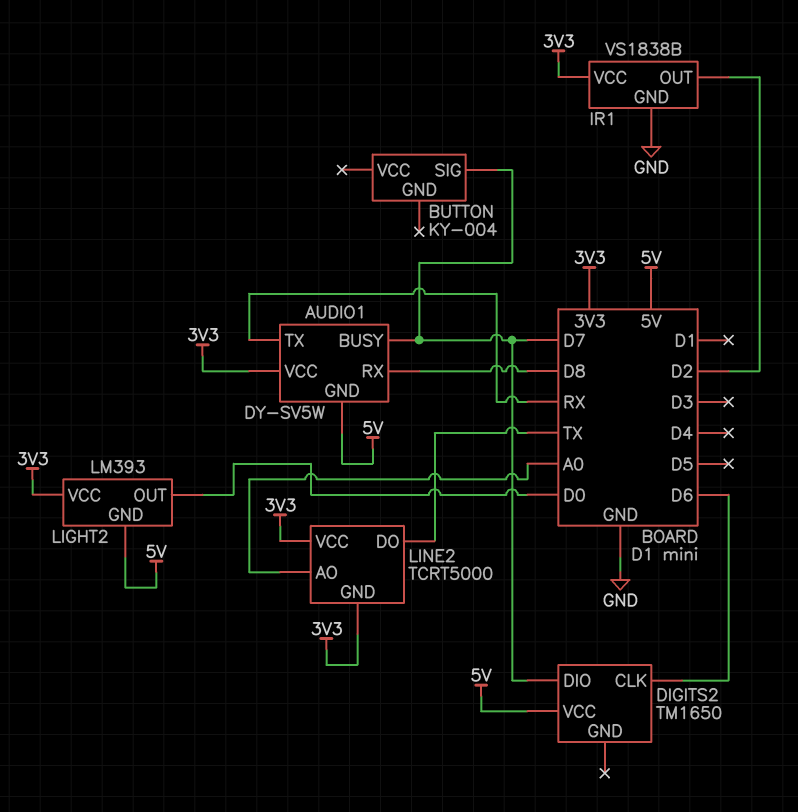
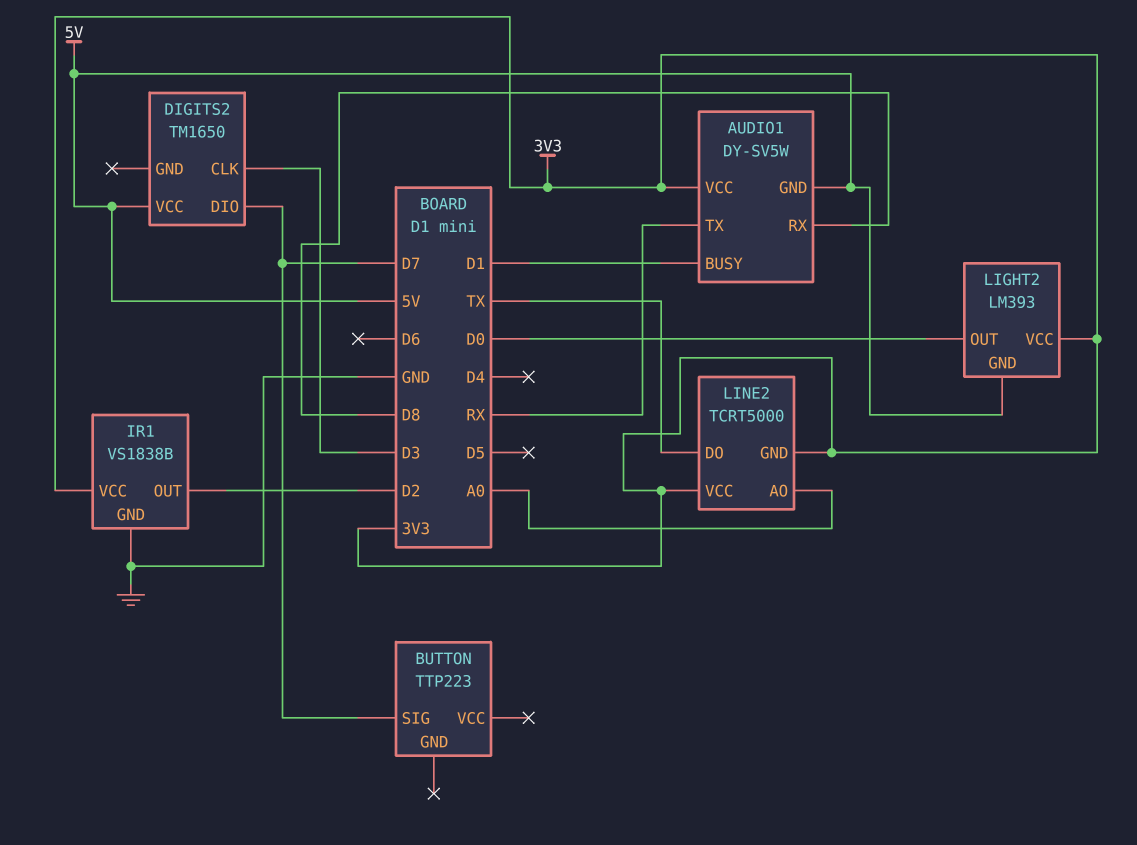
AUDIO1 pin BUSY: D7 -> D1
BUTTON: KY-004 -> TTP223
DIGITS2 pin CLK: D6 -> D3

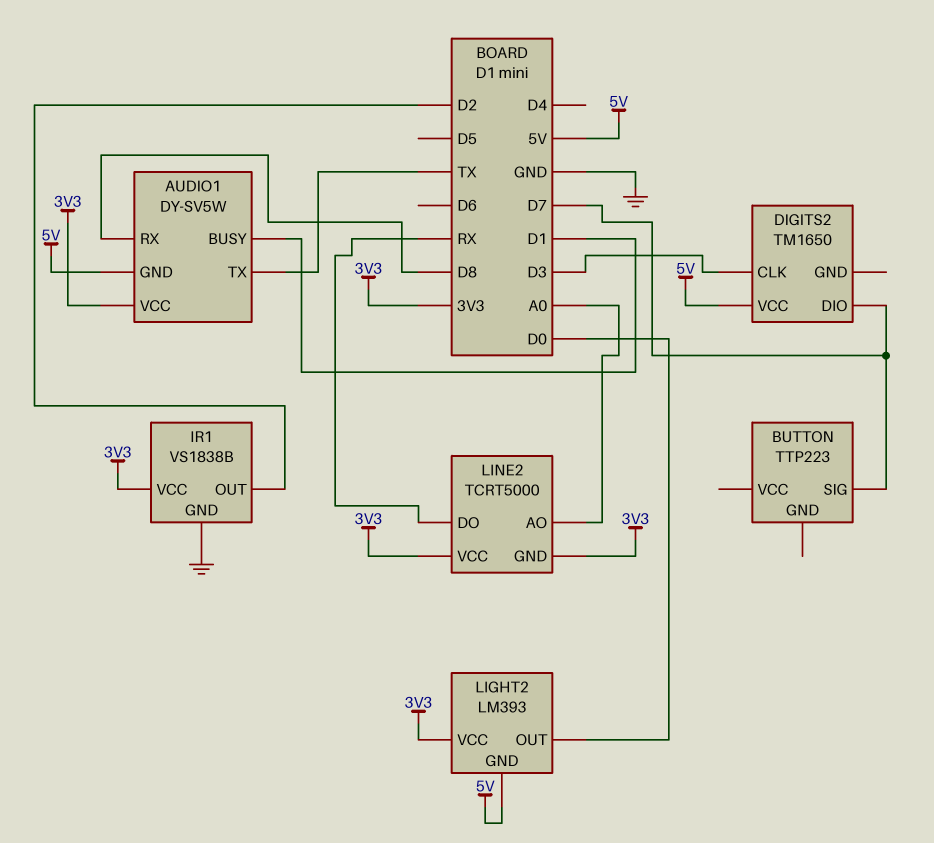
AUDIO1 pin TX: RX -> TX
LINE2 pin DO: TX -> RX

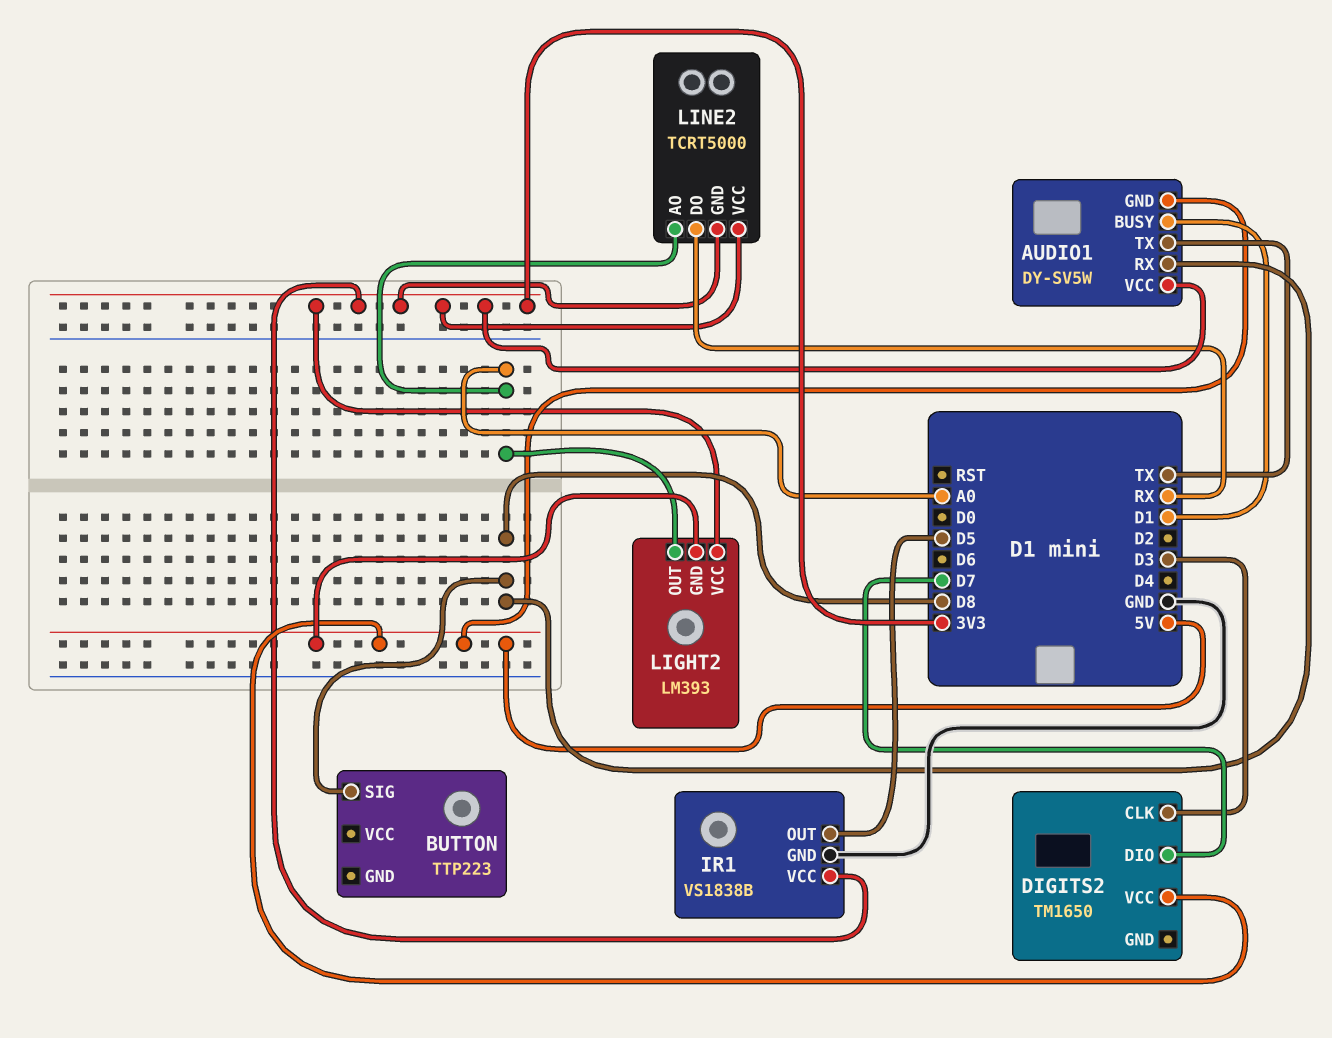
BUTTON pin SIG: D7 -> D8
IR1 pin OUT: D2 -> D5
LIGHT2 pin OUT: D0 -> A0

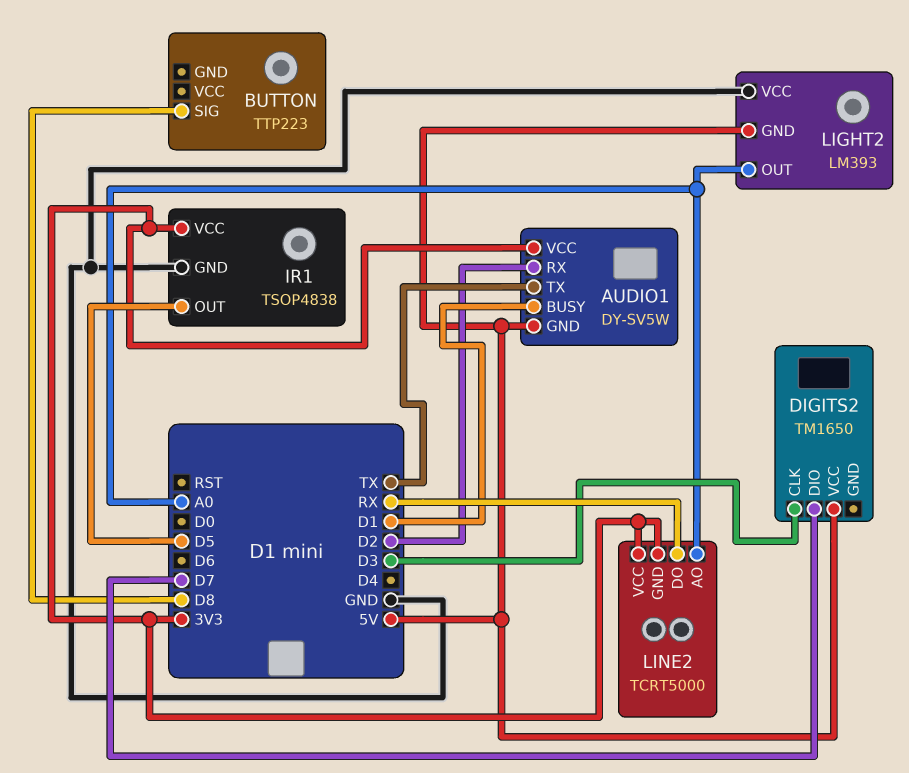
AUDIO1 pin RX: D8 -> D2
IR1: VS1838B -> TSOP4838
LIGHT2 pin VCC: 3V3 -> GND

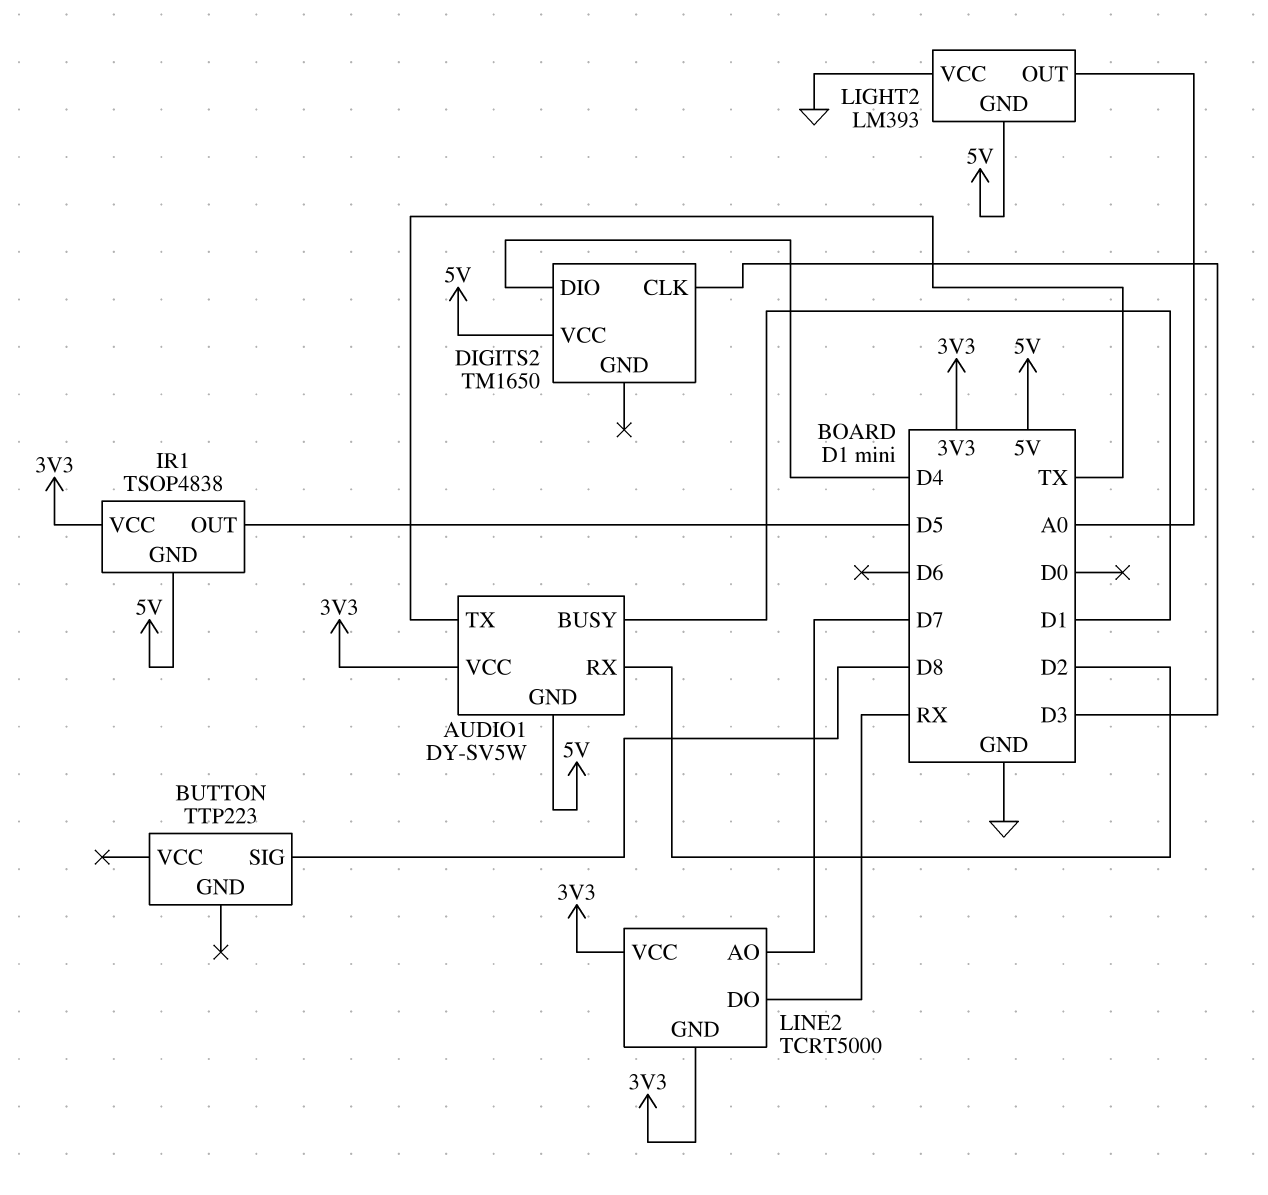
DIGITS2 pin DIO: D7 -> D4
IR1 pin GND: GND -> 5V
LINE2 pin AO: A0 -> D7

